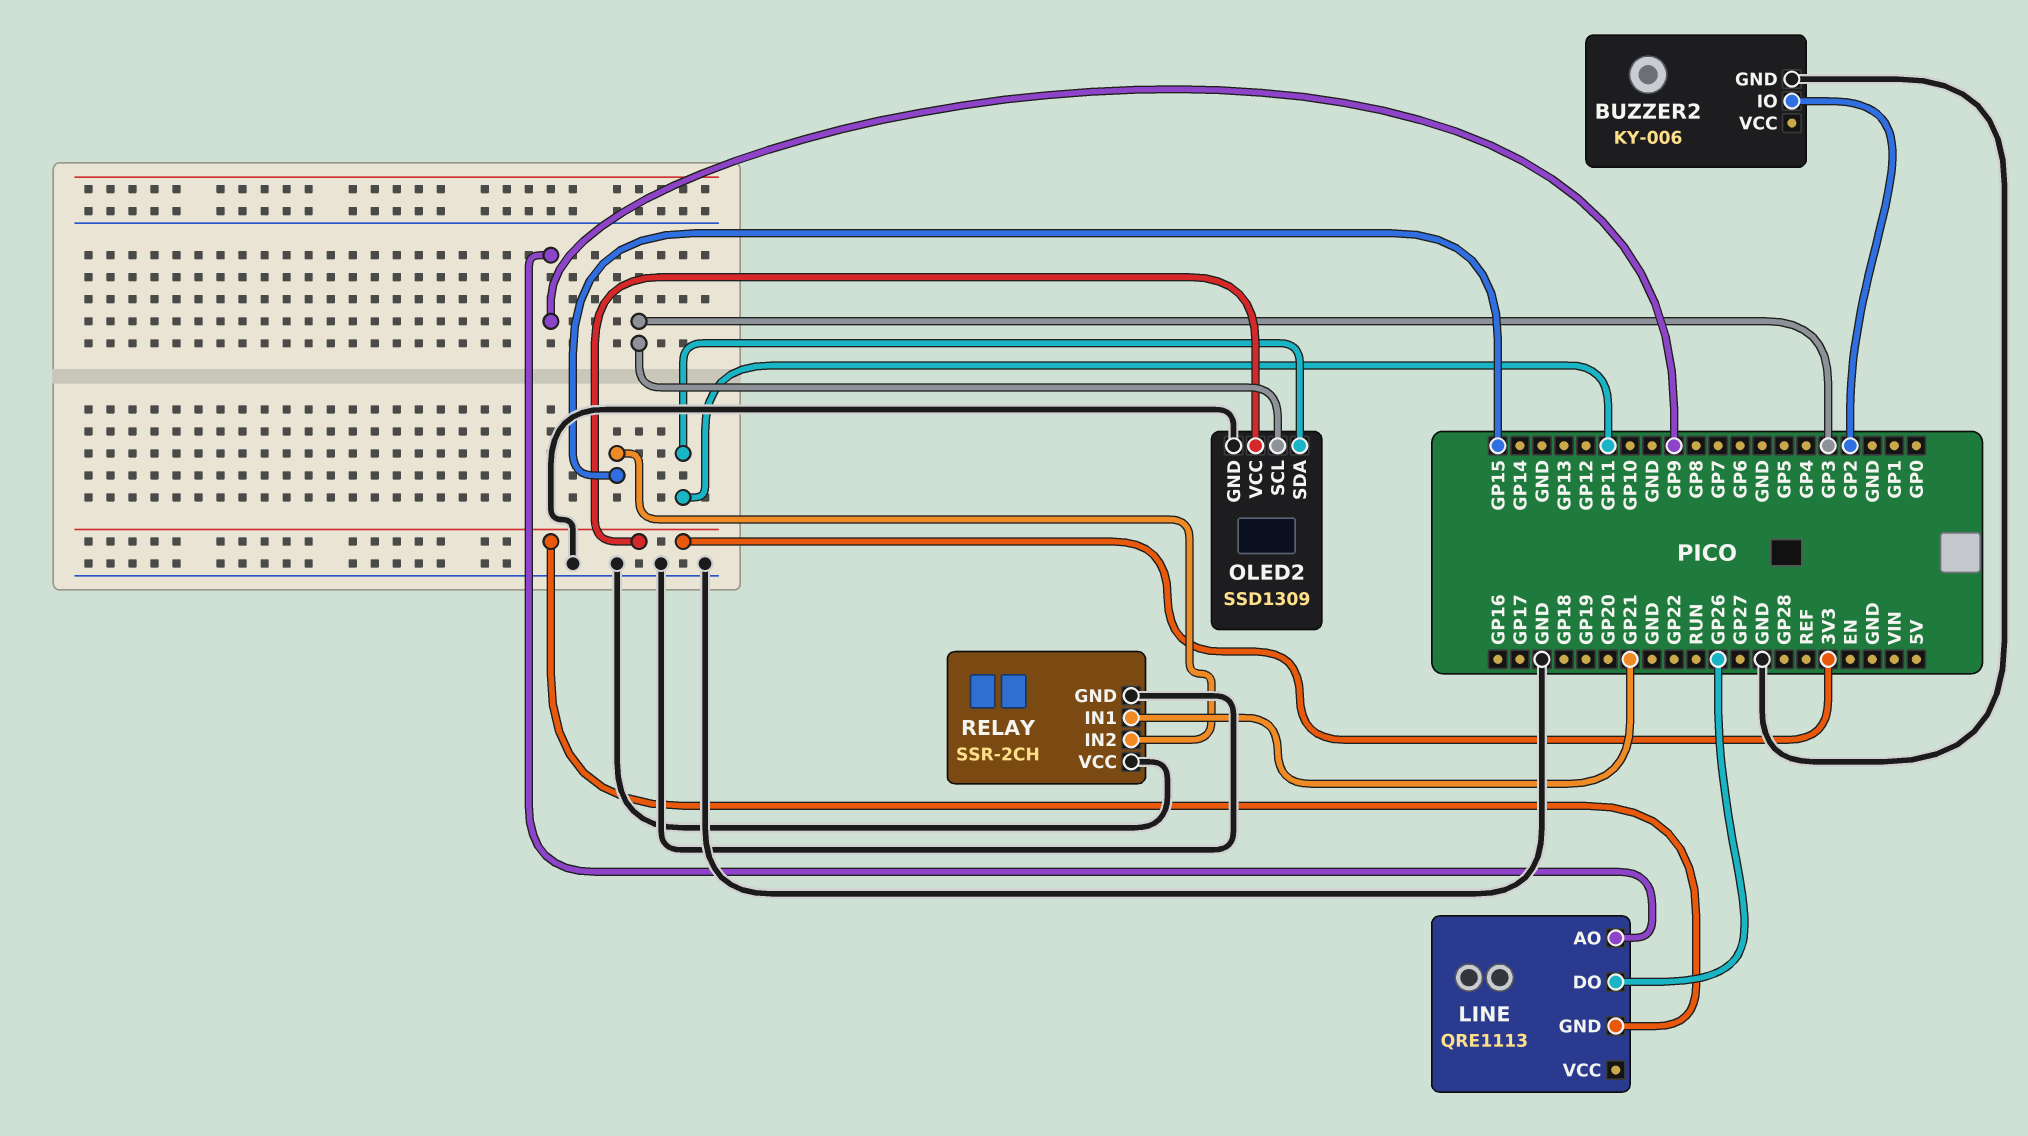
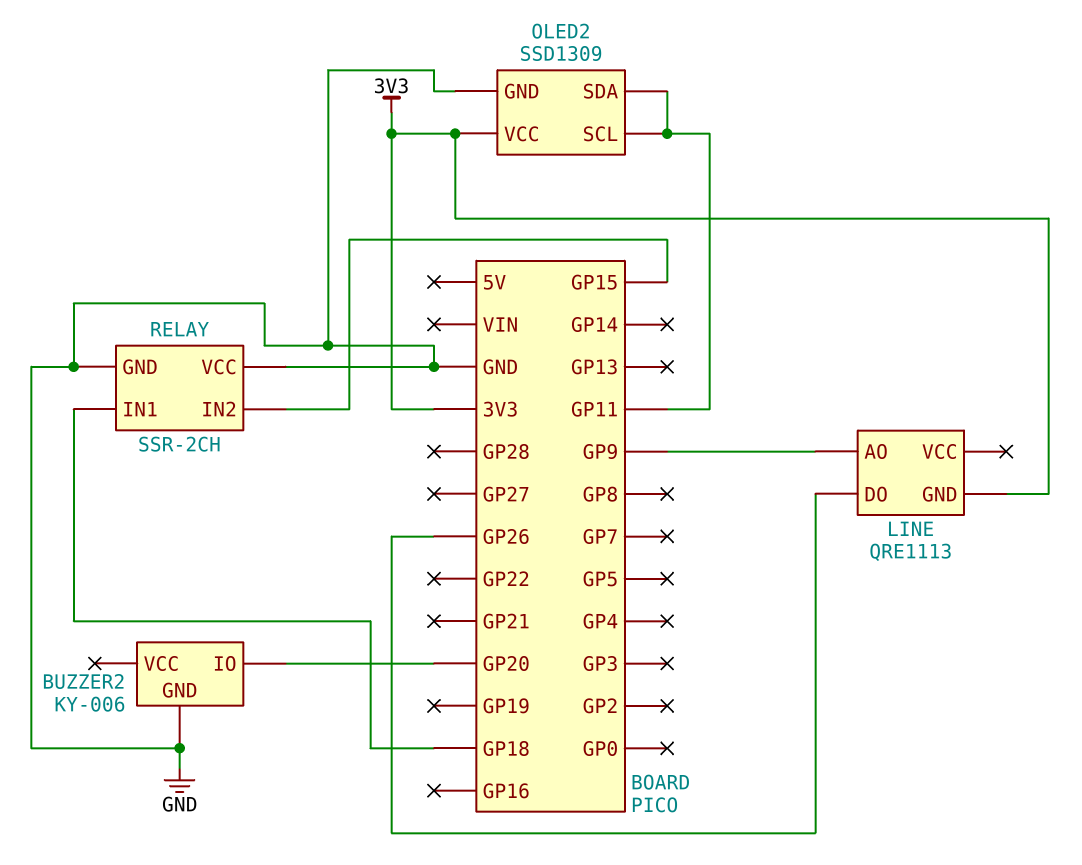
BUZZER2 pin IO: GP2 -> GP20
OLED2 pin SCL: GP3 -> GP11
RELAY pin IN1: GP21 -> GP18

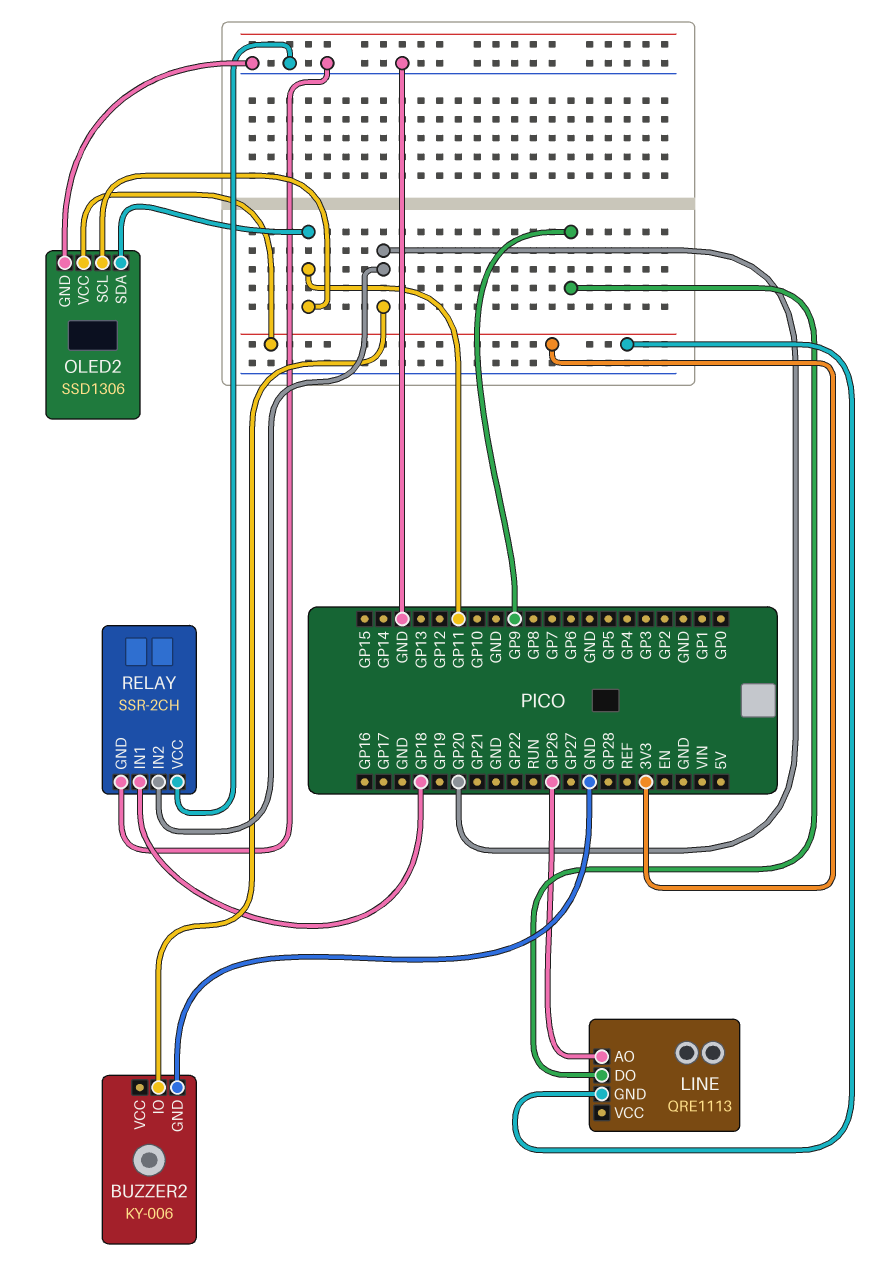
LINE pin AO: GP9 -> GP26
LINE pin DO: GP26 -> GP9
OLED2: SSD1309 -> SSD1306
RELAY pin IN2: GP15 -> GP20

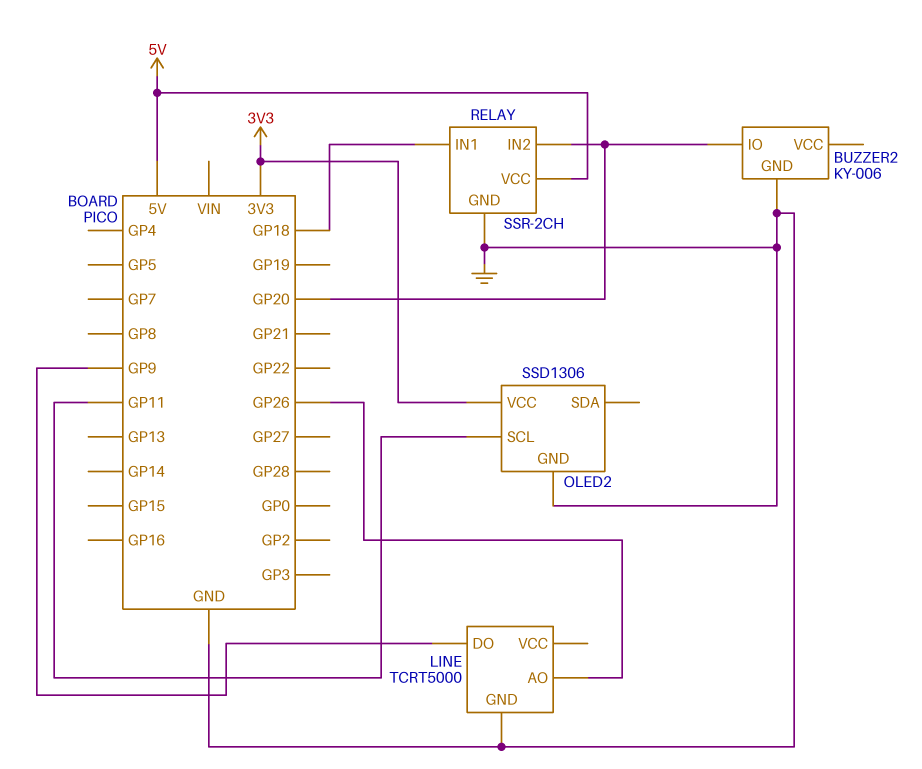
LINE: QRE1113 -> TCRT5000
LINE pin GND: 3V3 -> GND
OLED2 pin SDA: GP11 -> none
RELAY pin VCC: GND -> 5V

